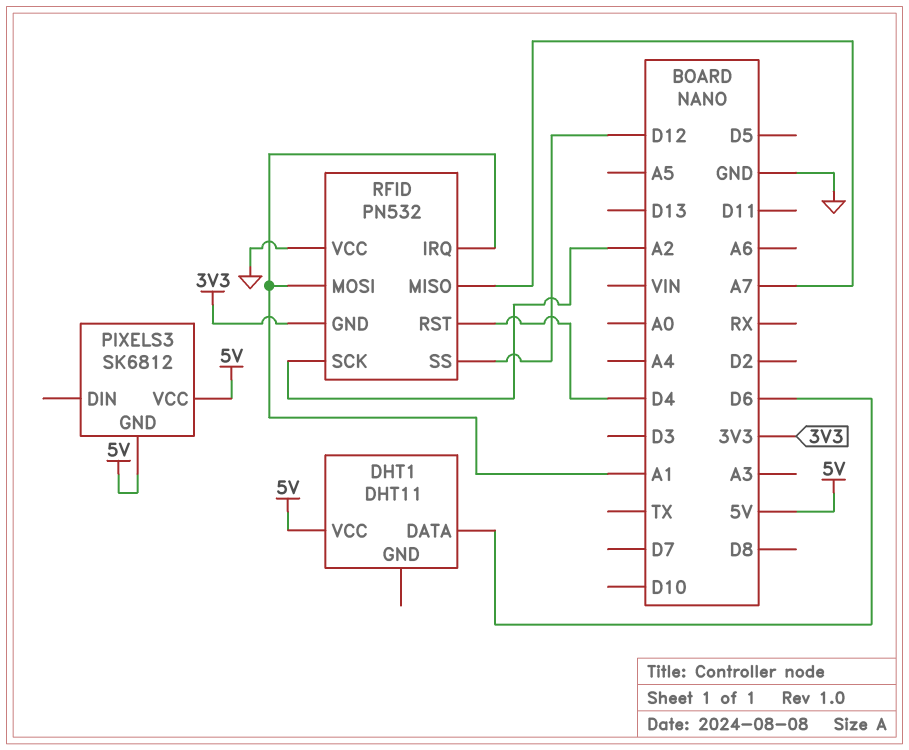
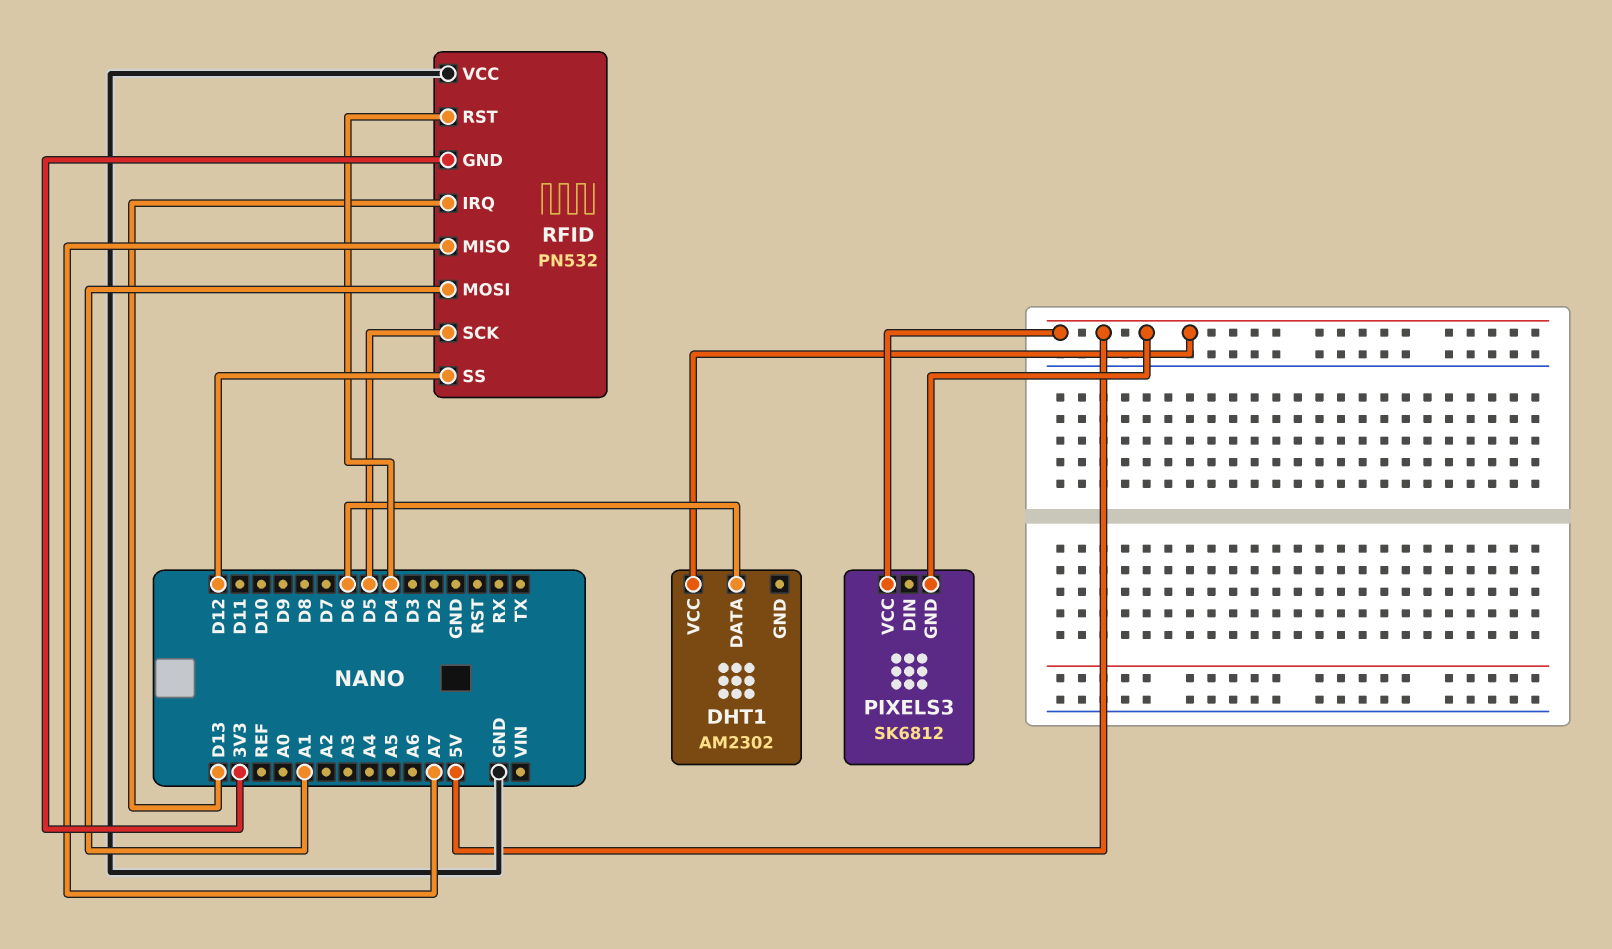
DHT1: DHT11 -> AM2302
RFID pin IRQ: A1 -> D13
RFID pin SCK: A2 -> D5

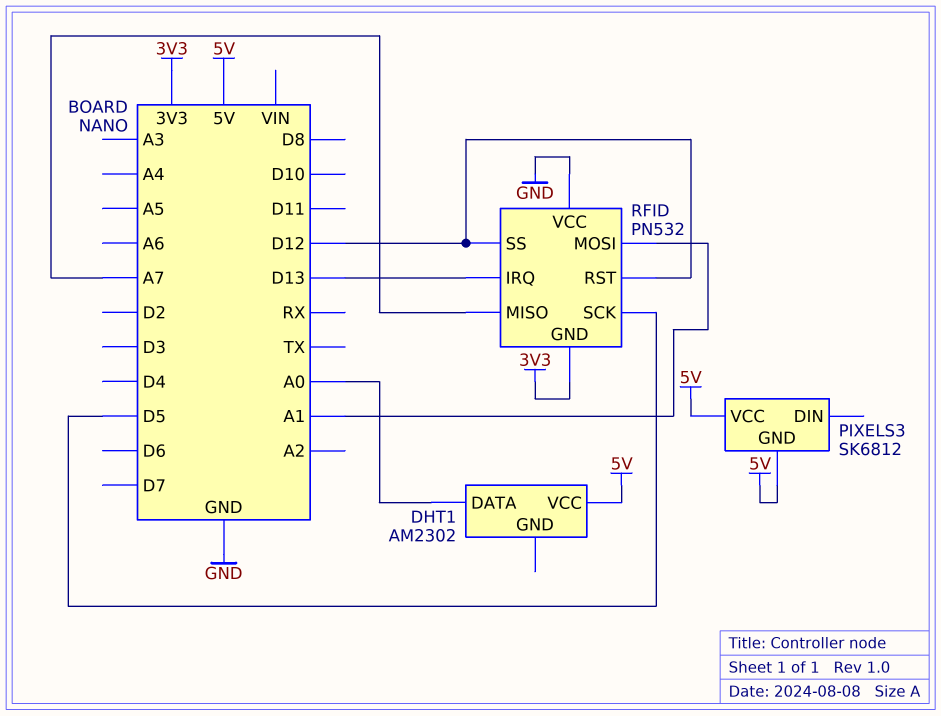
DHT1 pin DATA: D6 -> A0
RFID pin RST: D4 -> D12

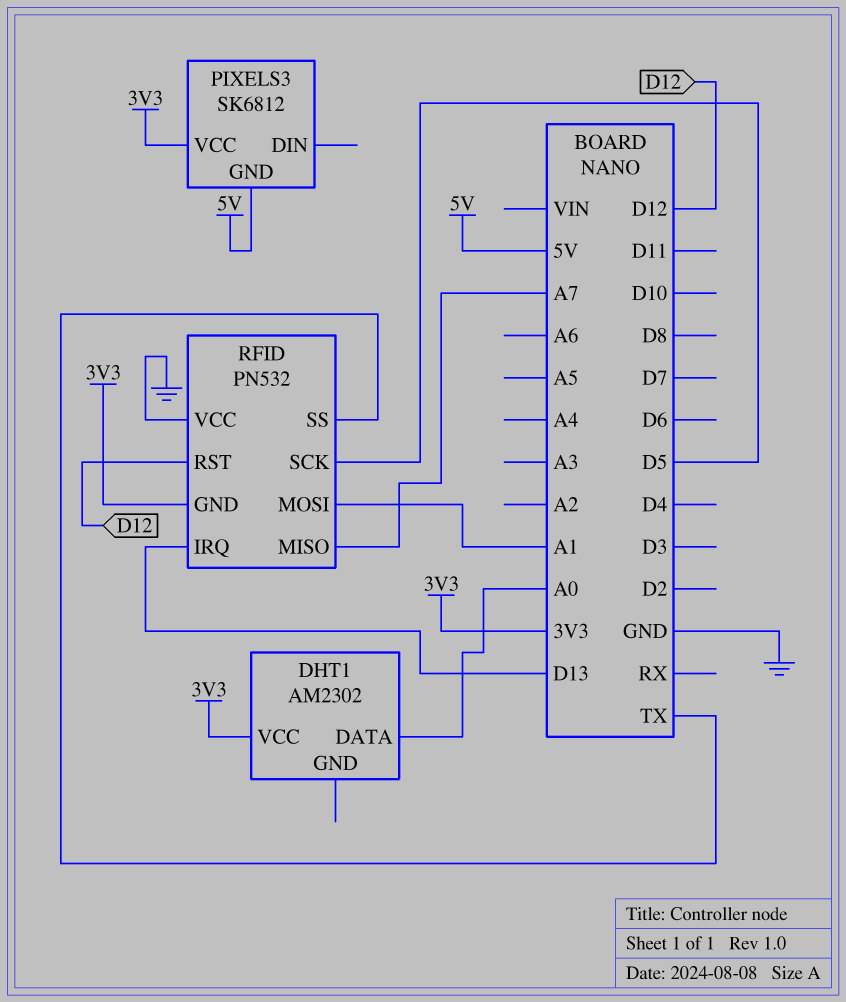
DHT1 pin VCC: 5V -> 3V3
PIXELS3 pin VCC: 5V -> 3V3
RFID pin SS: D12 -> TX

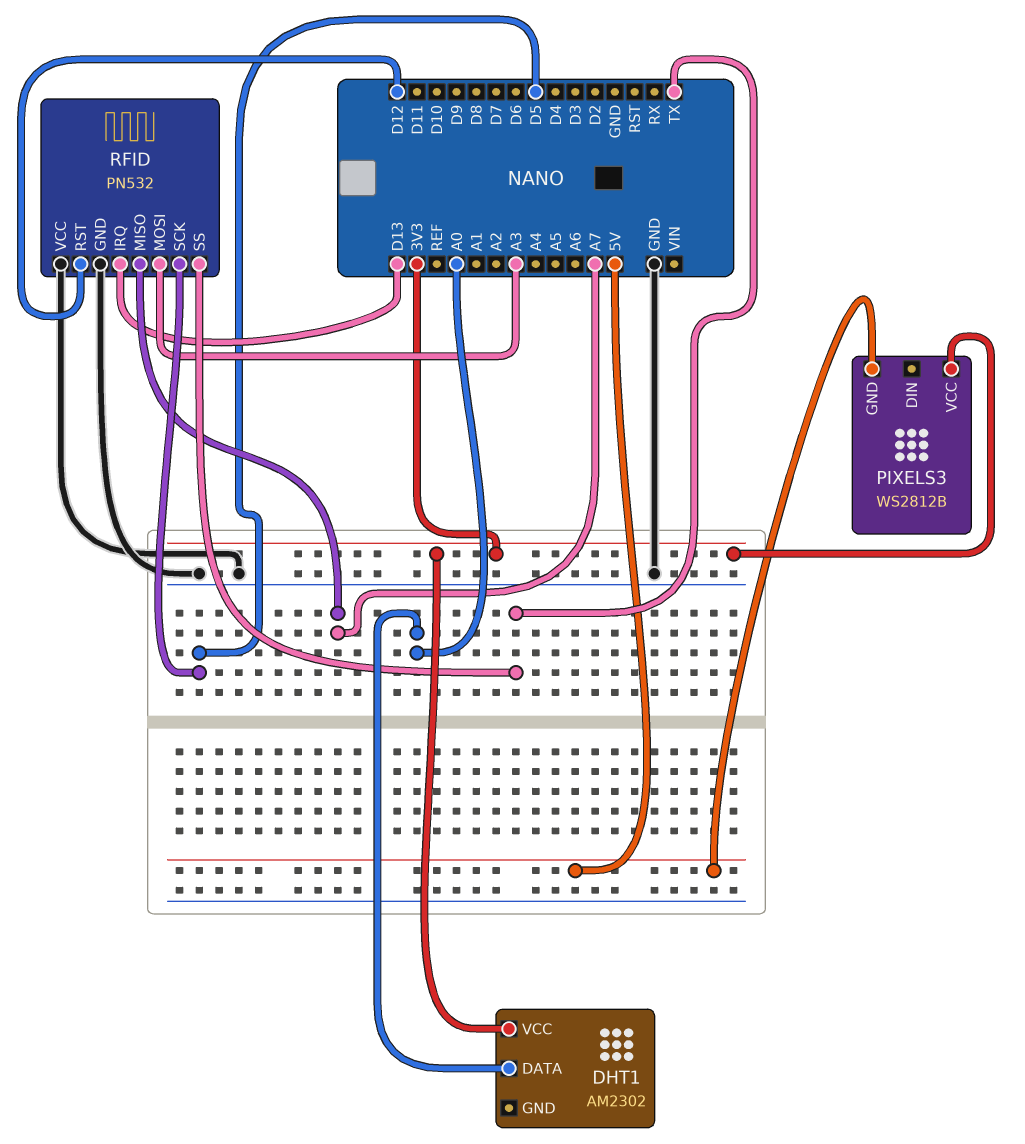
PIXELS3: SK6812 -> WS2812B
RFID pin GND: 3V3 -> GND
RFID pin MOSI: A1 -> A3

